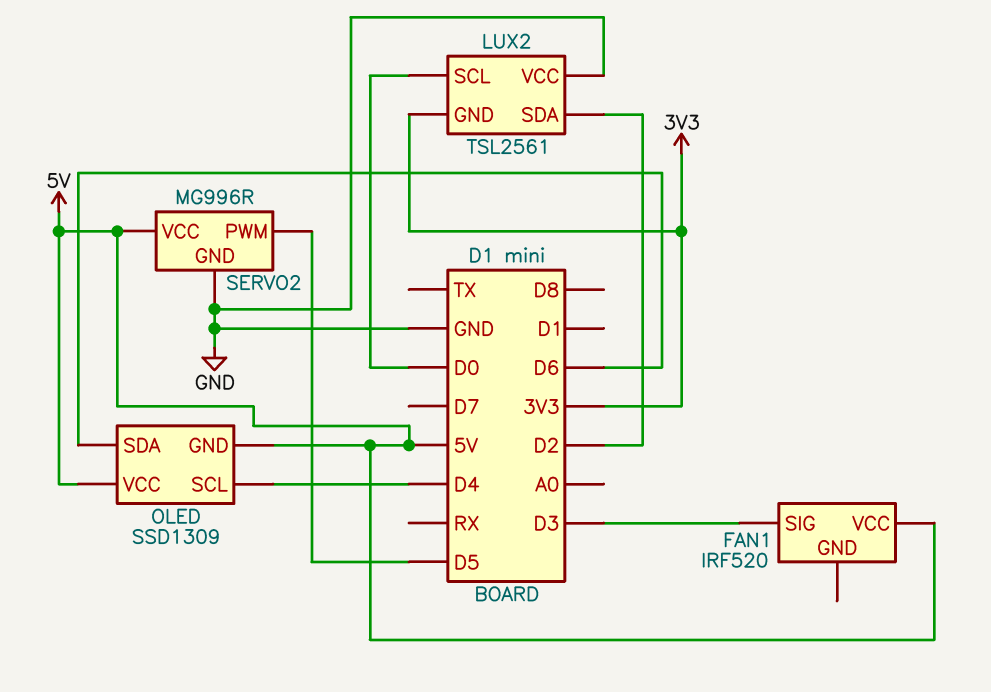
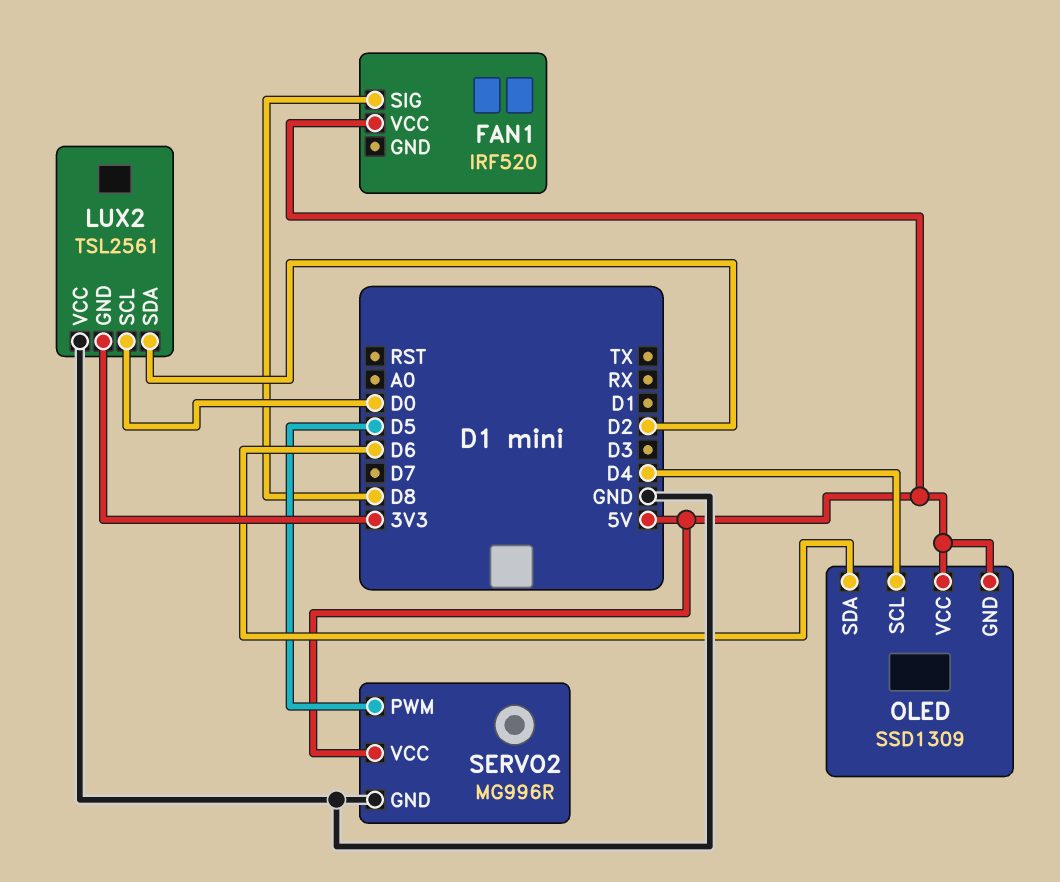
FAN1 pin SIG: D3 -> D8

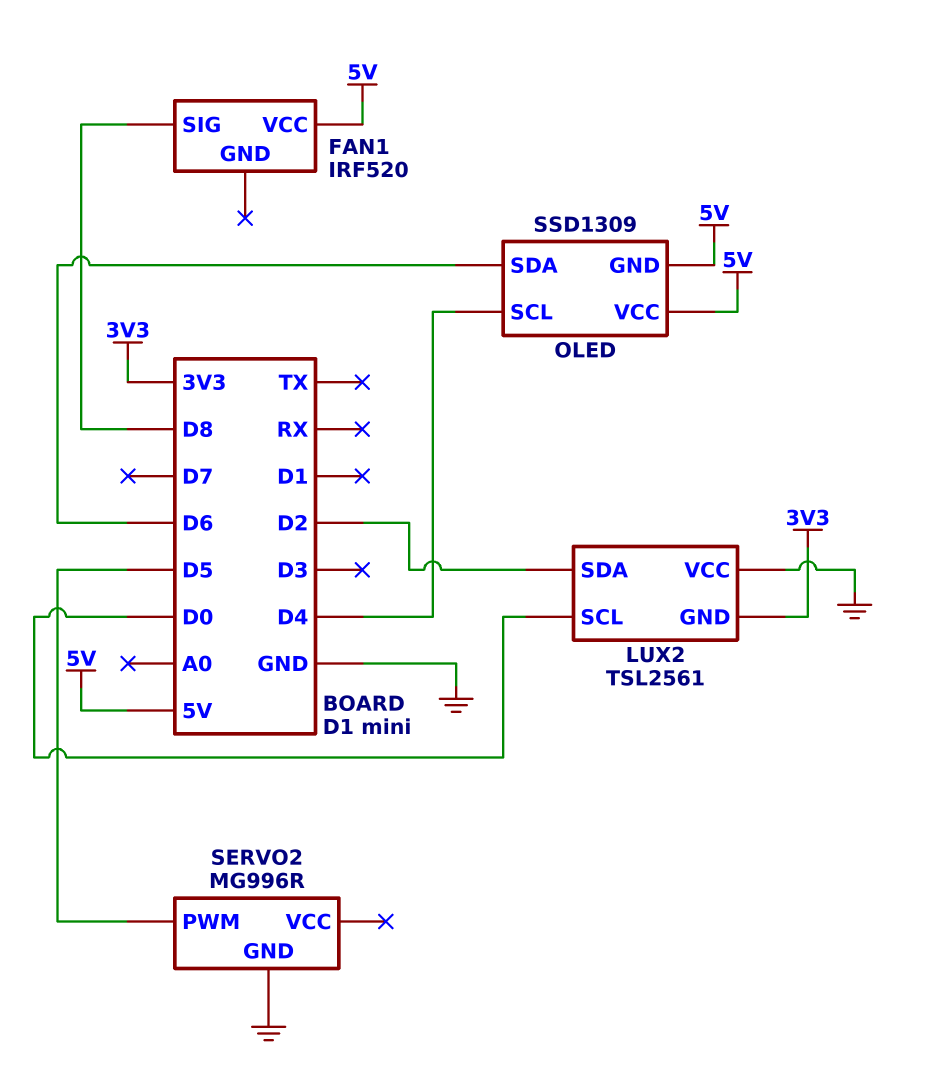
SERVO2 pin VCC: 5V -> none

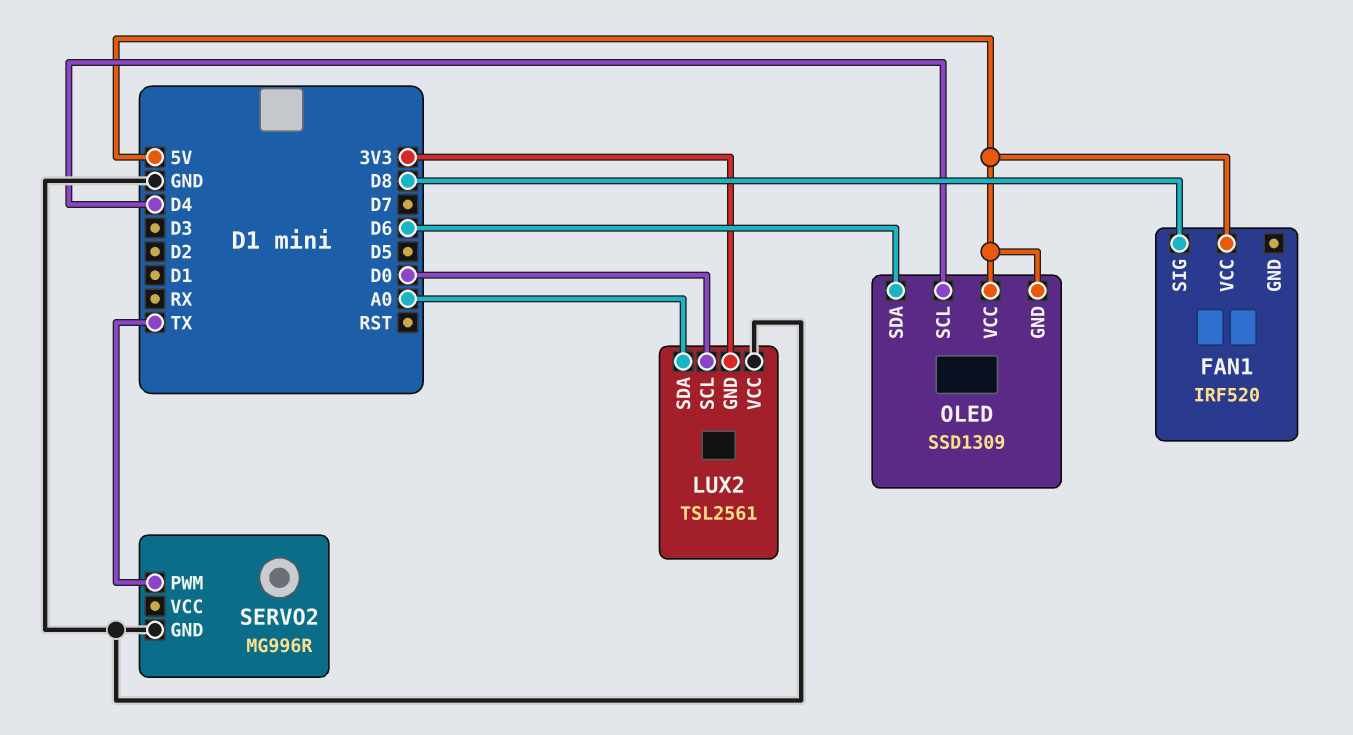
LUX2 pin SDA: D2 -> A0
SERVO2 pin PWM: D5 -> TX

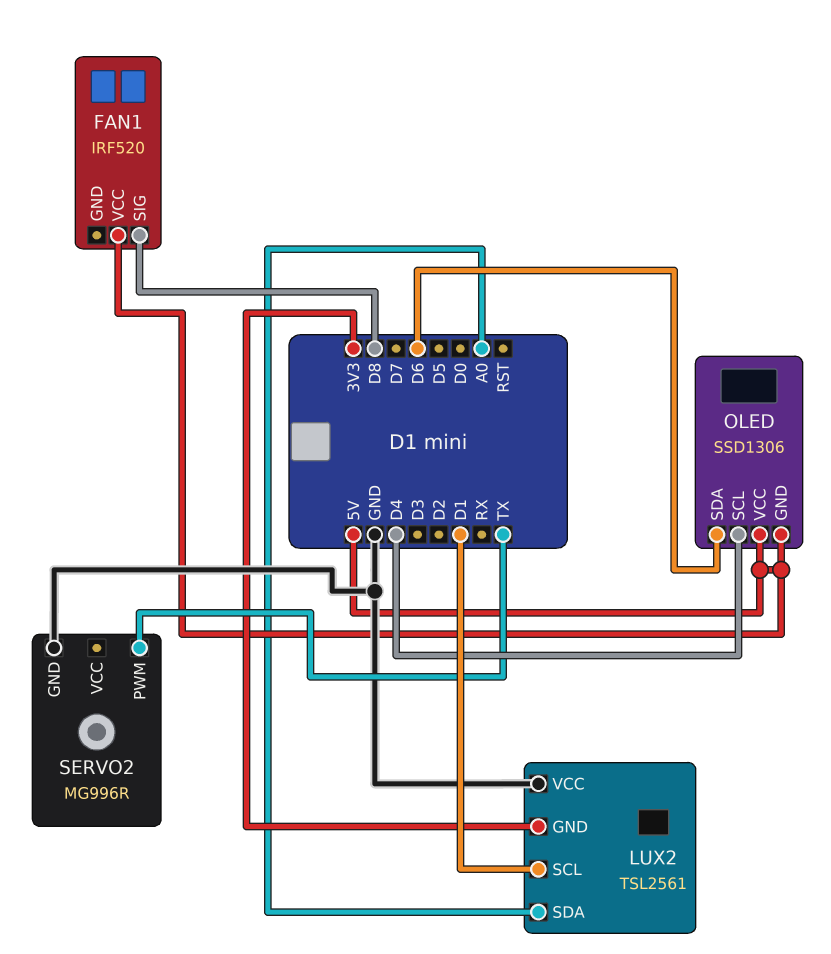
LUX2 pin SCL: D0 -> D1
OLED: SSD1309 -> SSD1306

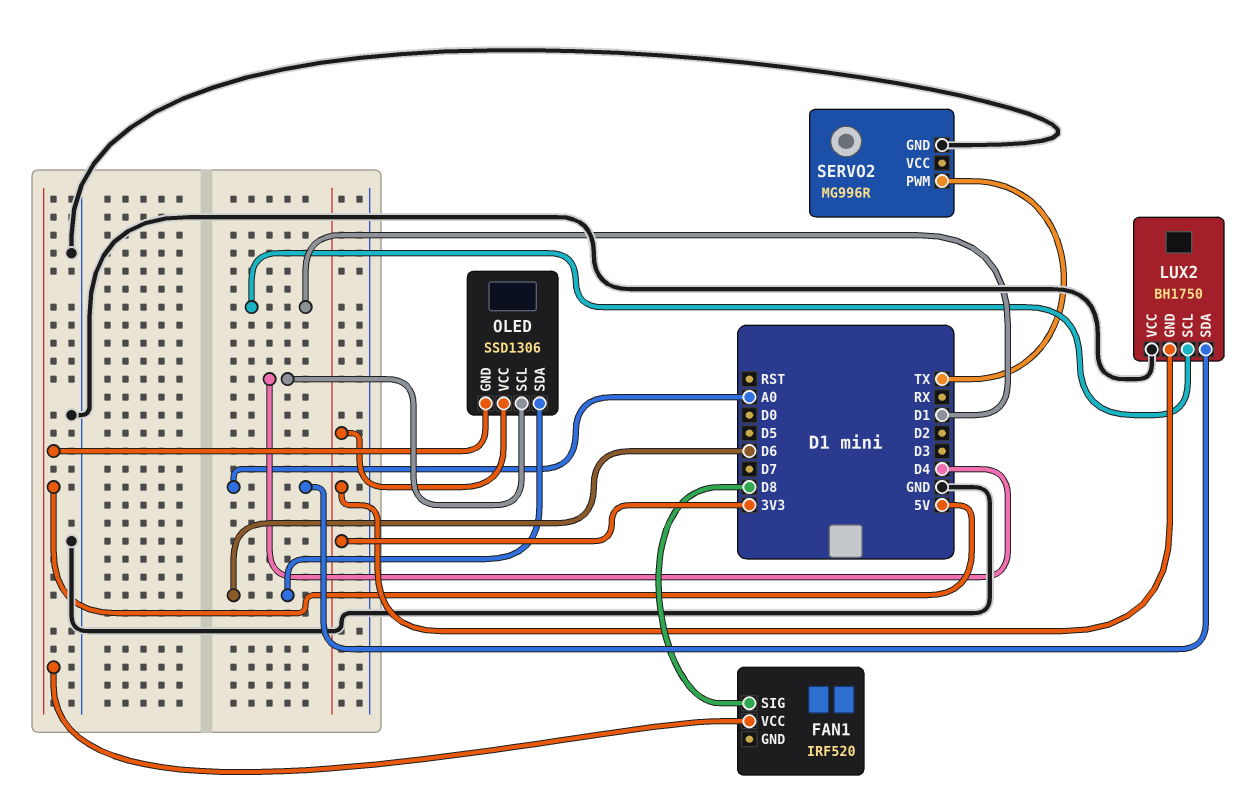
LUX2: TSL2561 -> BH1750
OLED pin VCC: 5V -> 3V3

